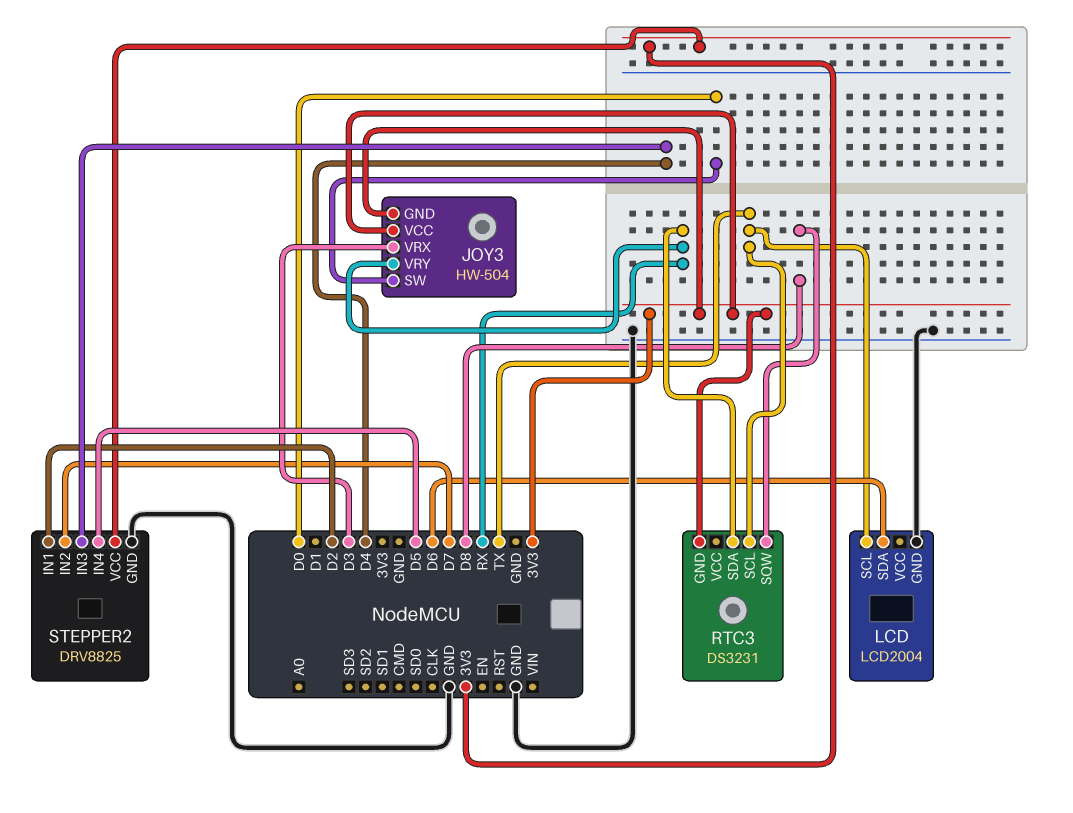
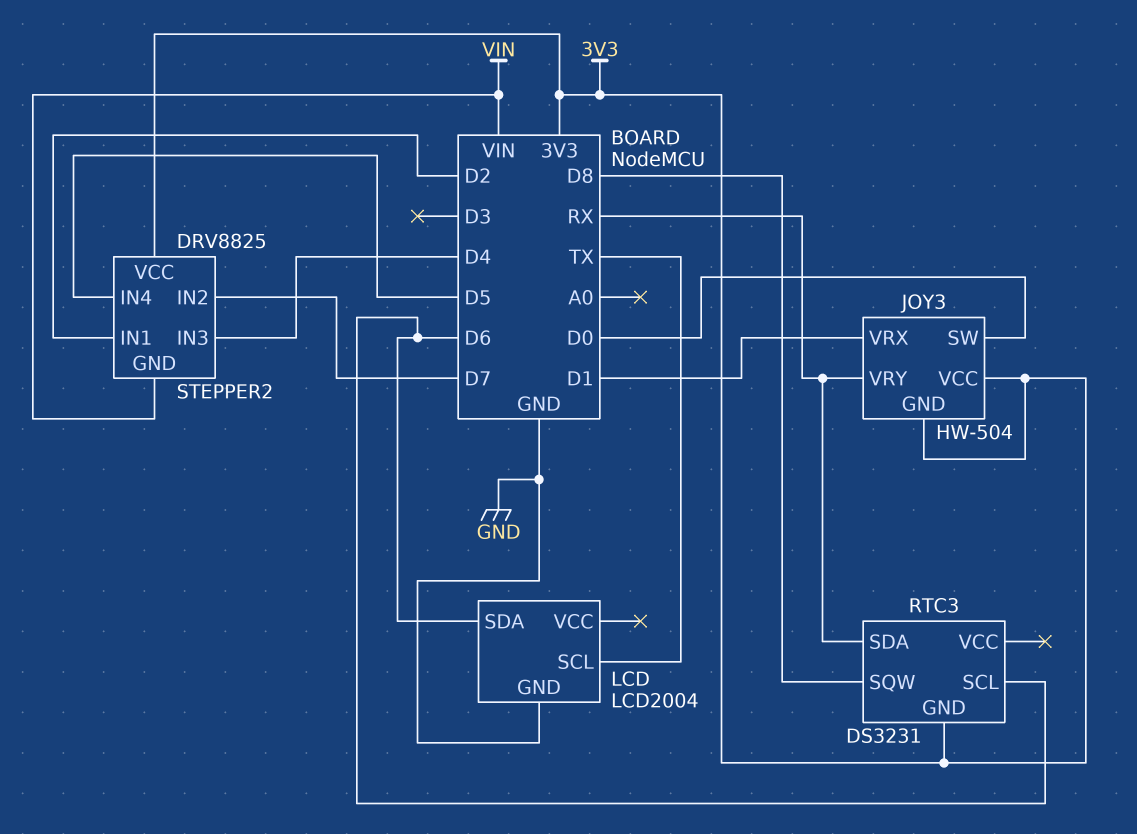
JOY3 pin VRX: D3 -> D1
RTC3 pin SCL: TX -> D6
STEPPER2 pin GND: GND -> VIN

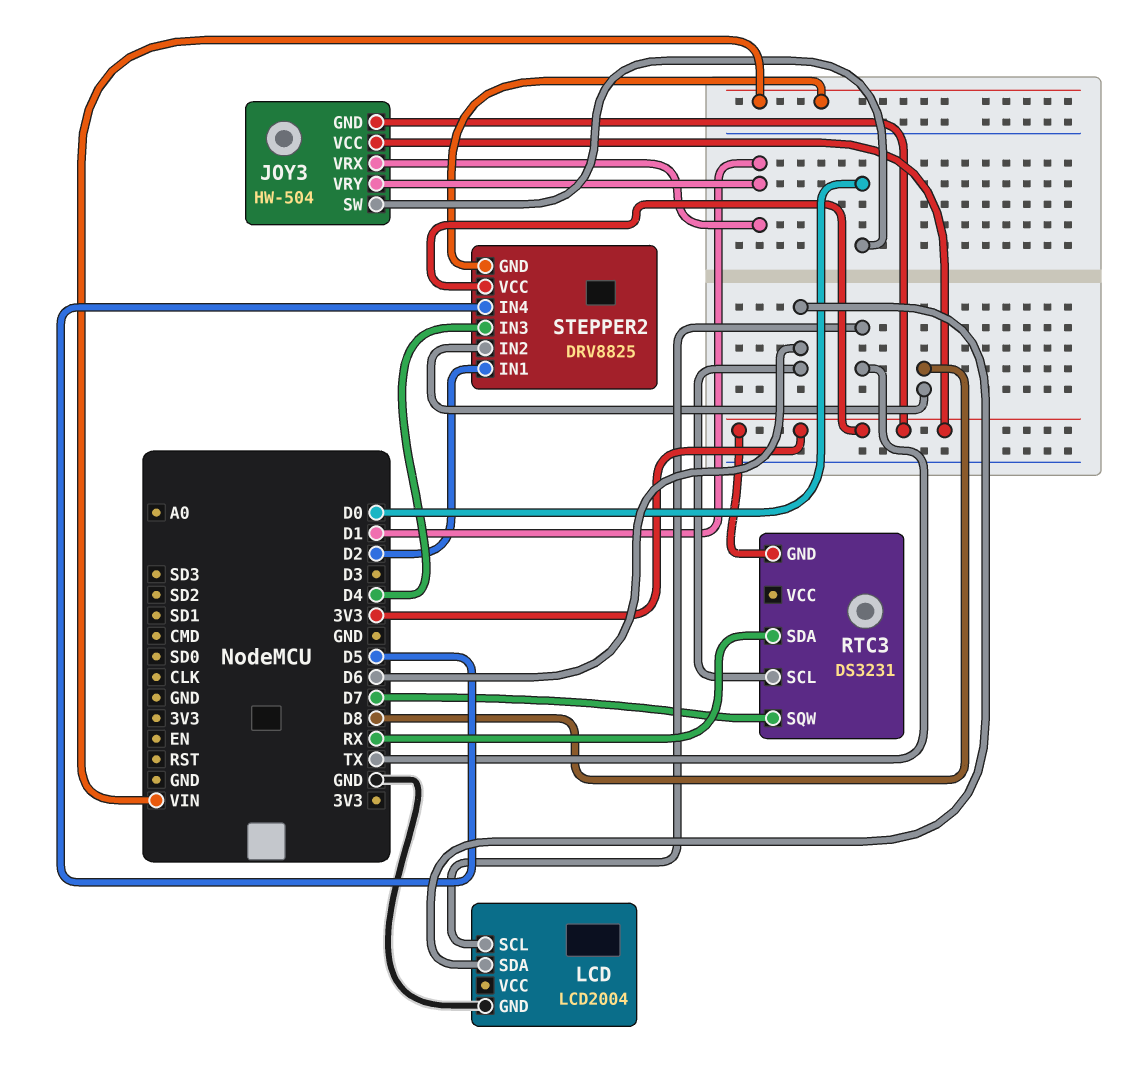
JOY3 pin VRY: RX -> D1
RTC3 pin SQW: D8 -> D7
STEPPER2 pin IN2: D7 -> D8

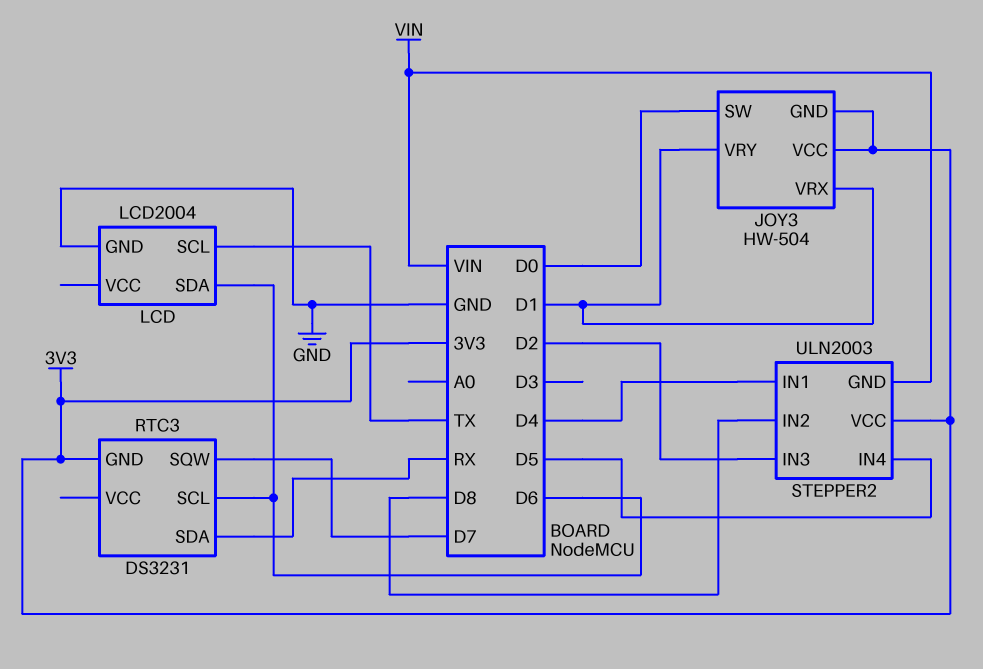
STEPPER2: DRV8825 -> ULN2003
STEPPER2 pin IN1: D2 -> D4
STEPPER2 pin IN3: D4 -> D2

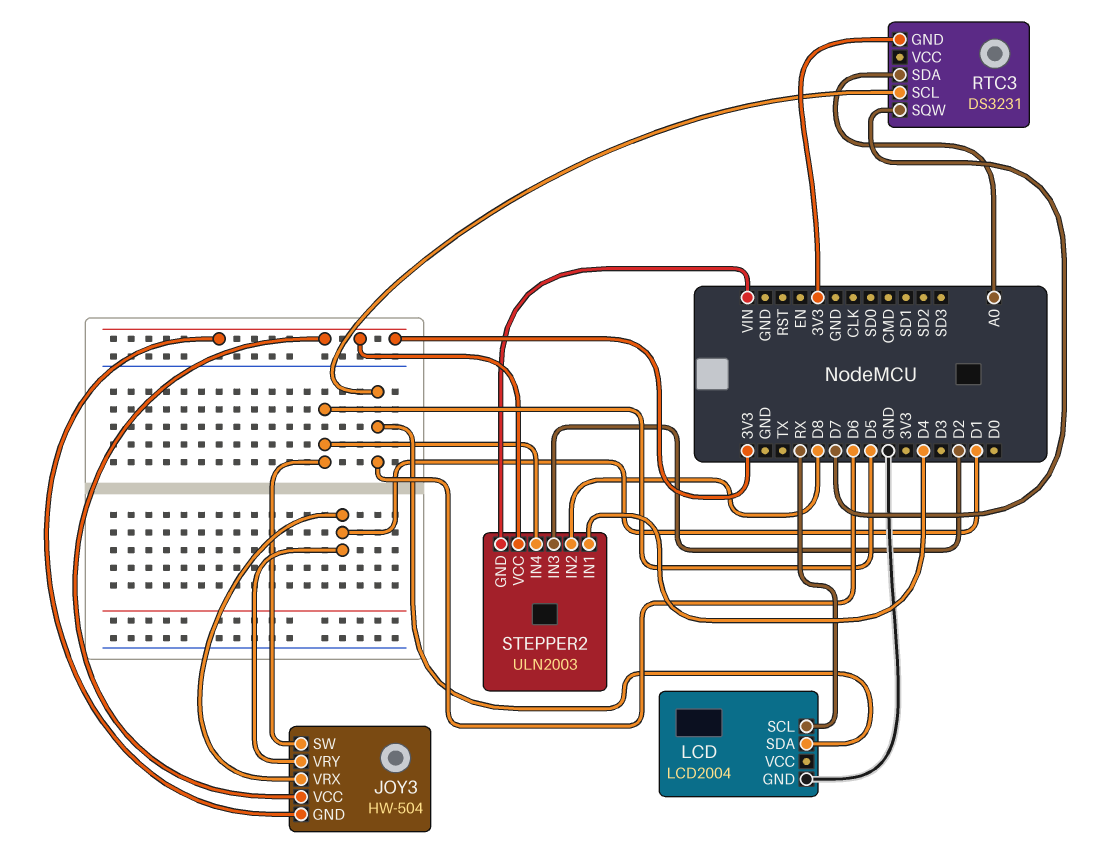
JOY3 pin SW: D0 -> D5
LCD pin SCL: TX -> RX
RTC3 pin SDA: RX -> A0

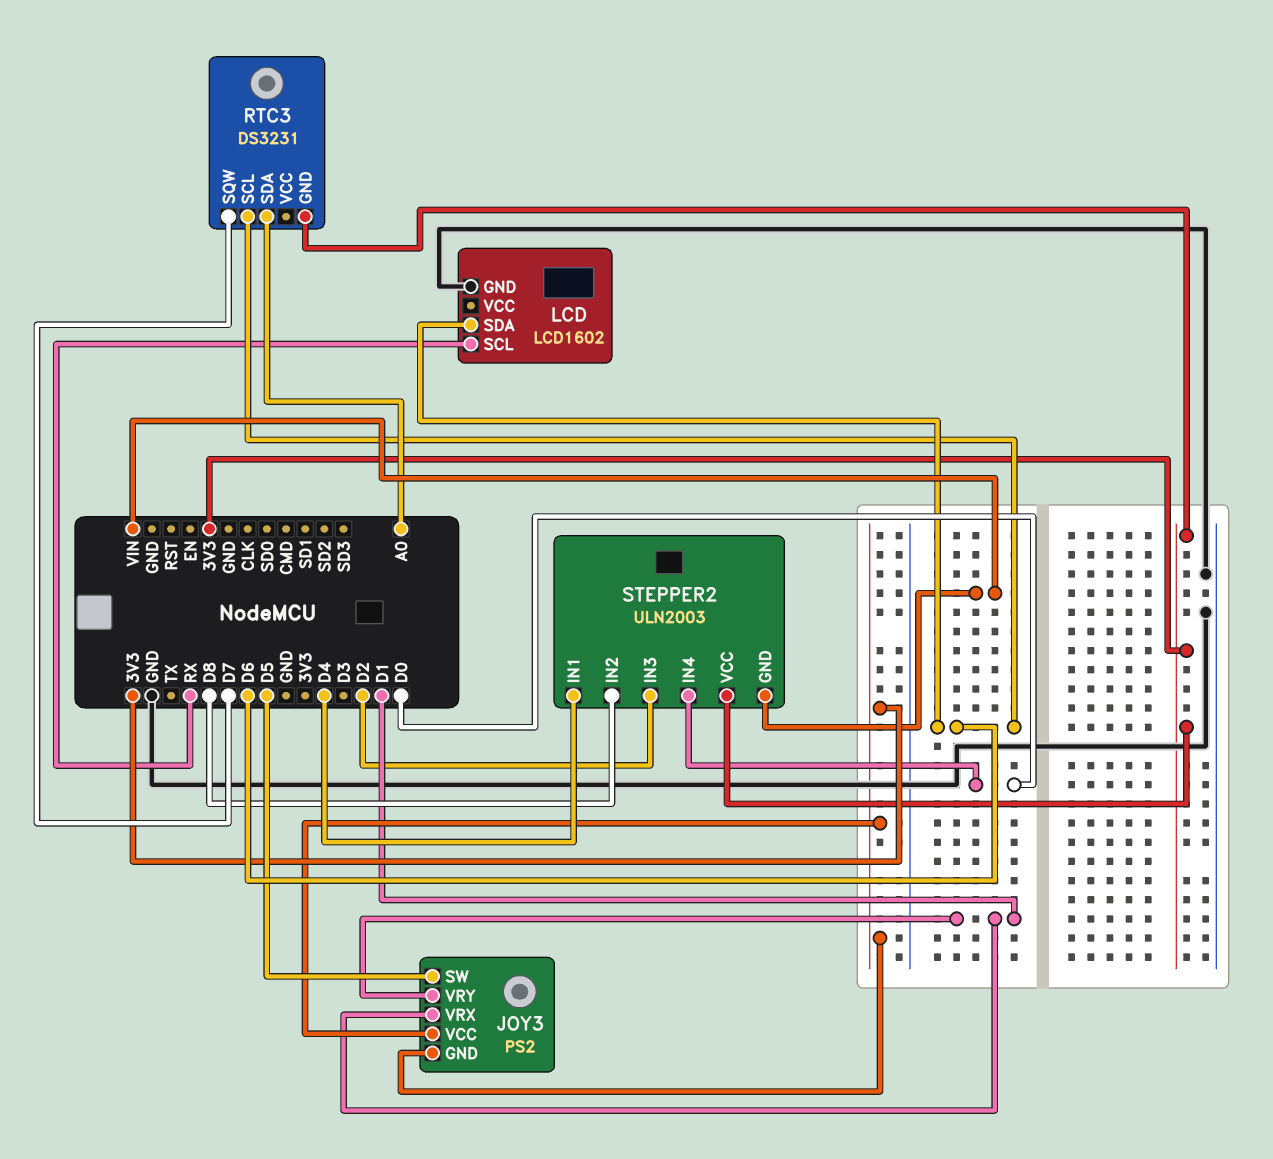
JOY3: HW-504 -> PS2
LCD: LCD2004 -> LCD1602
STEPPER2 pin IN4: D5 -> D0

